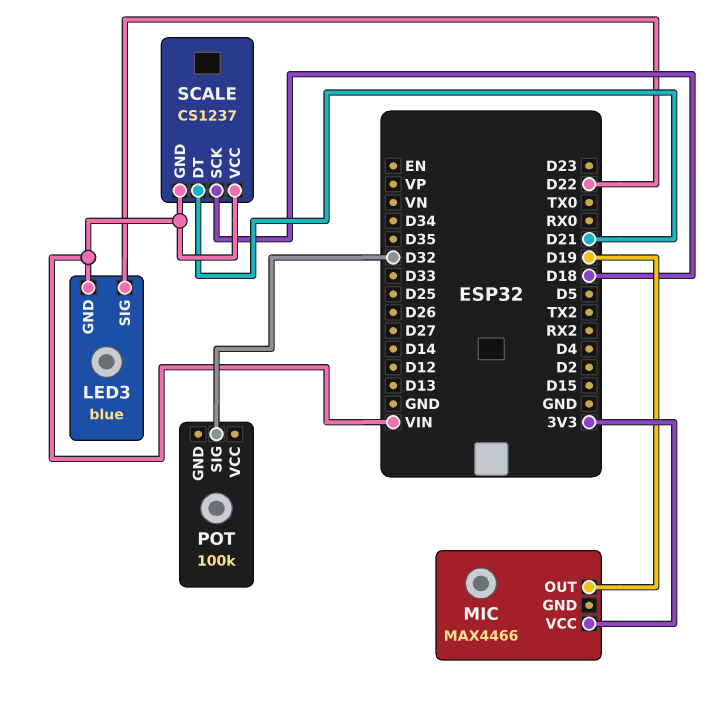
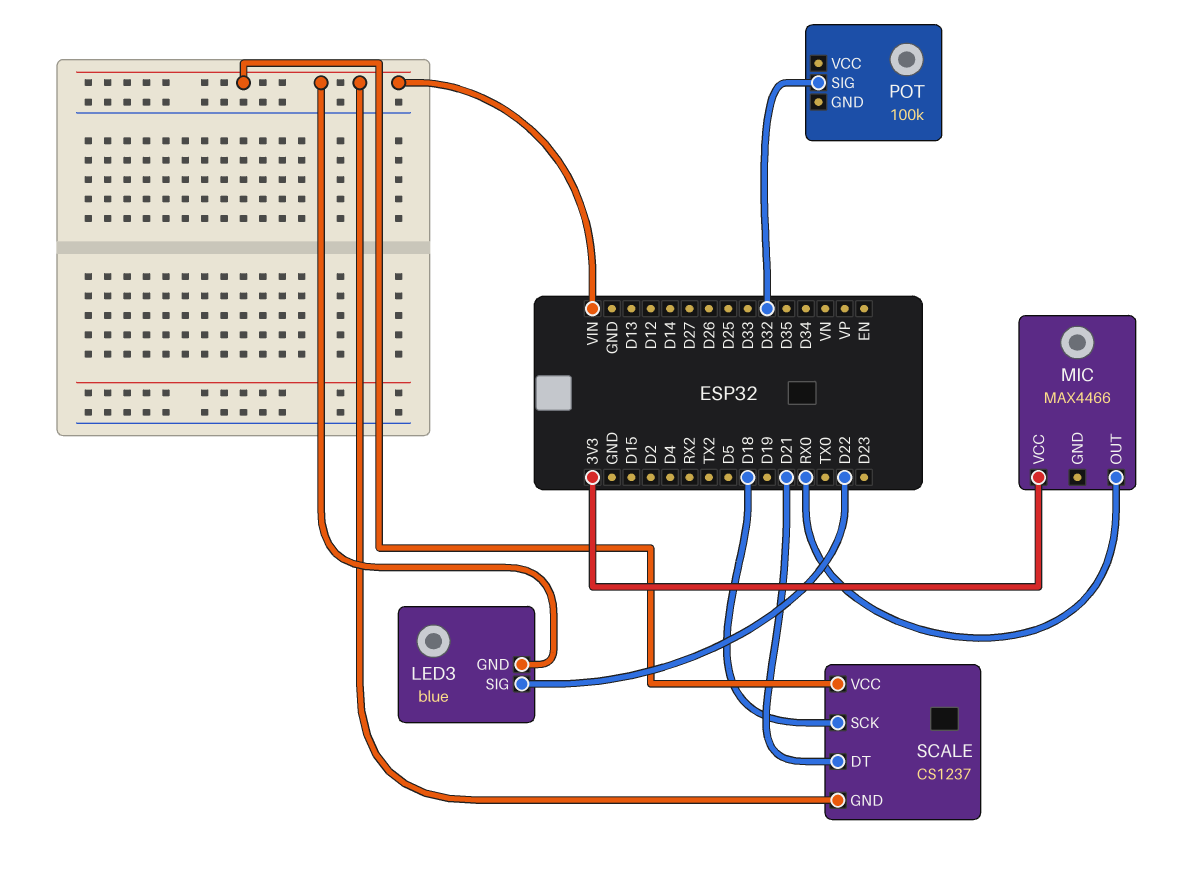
MIC pin OUT: D19 -> RX0

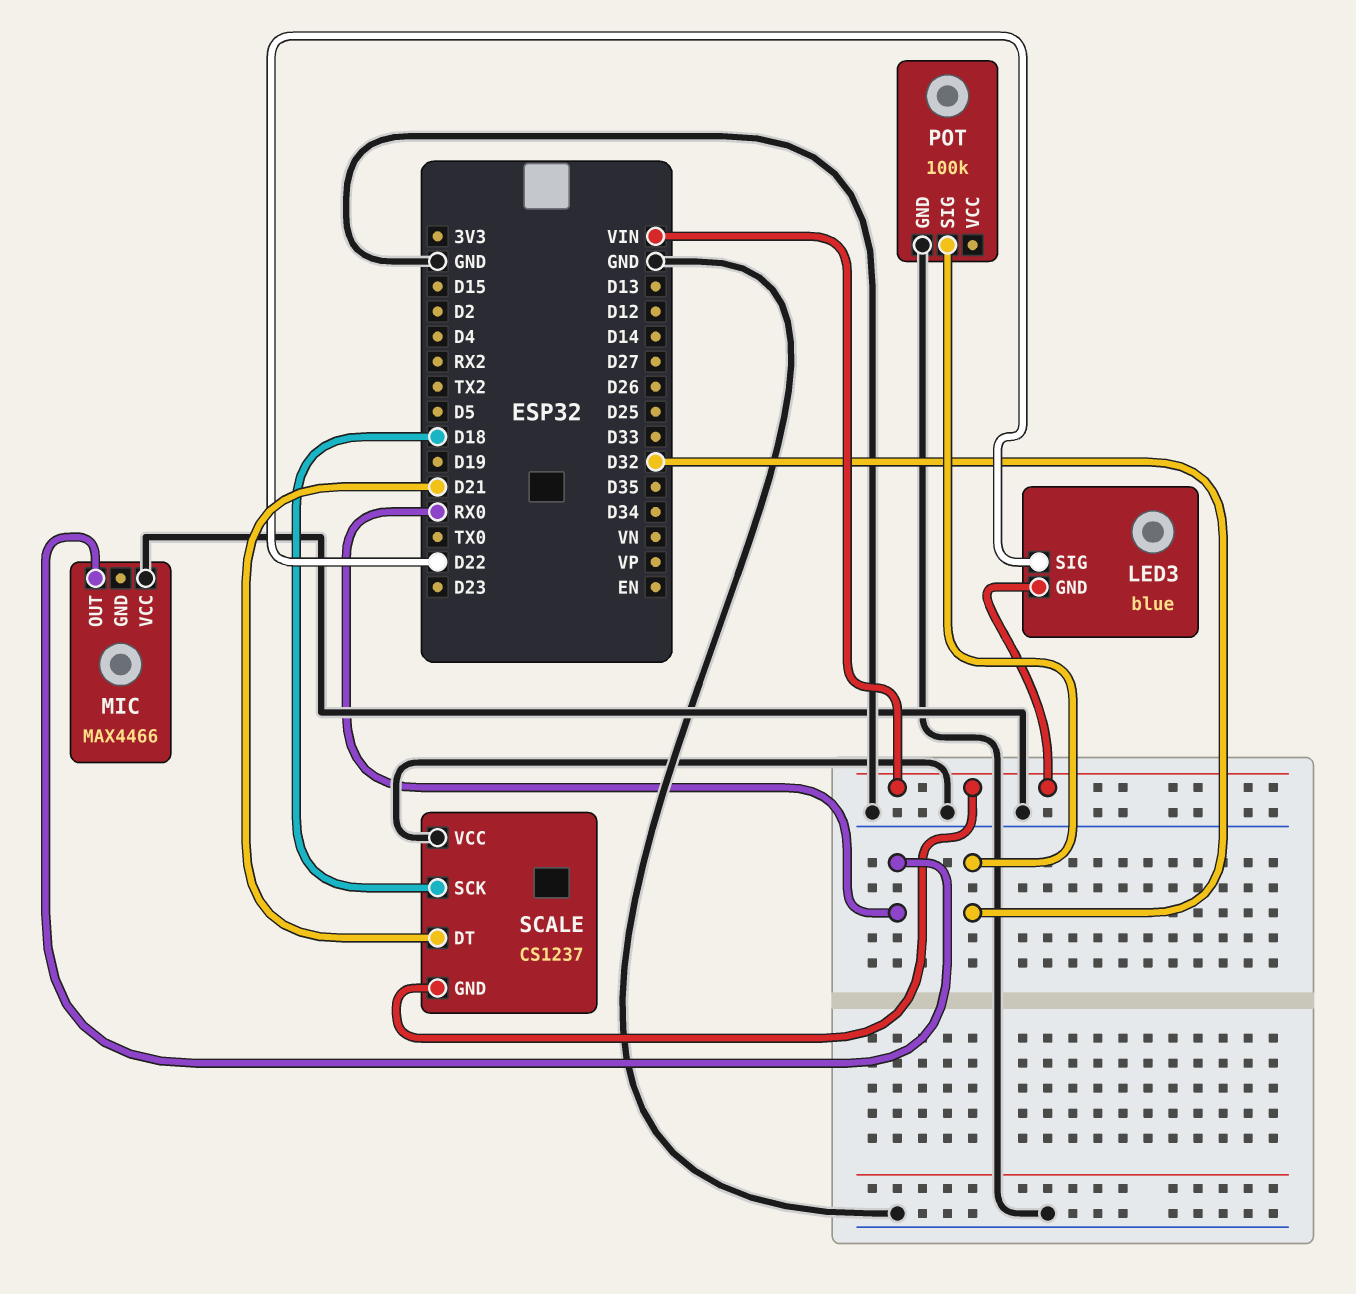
MIC pin VCC: 3V3 -> GND
POT pin GND: none -> GND
SCALE pin VCC: VIN -> GND

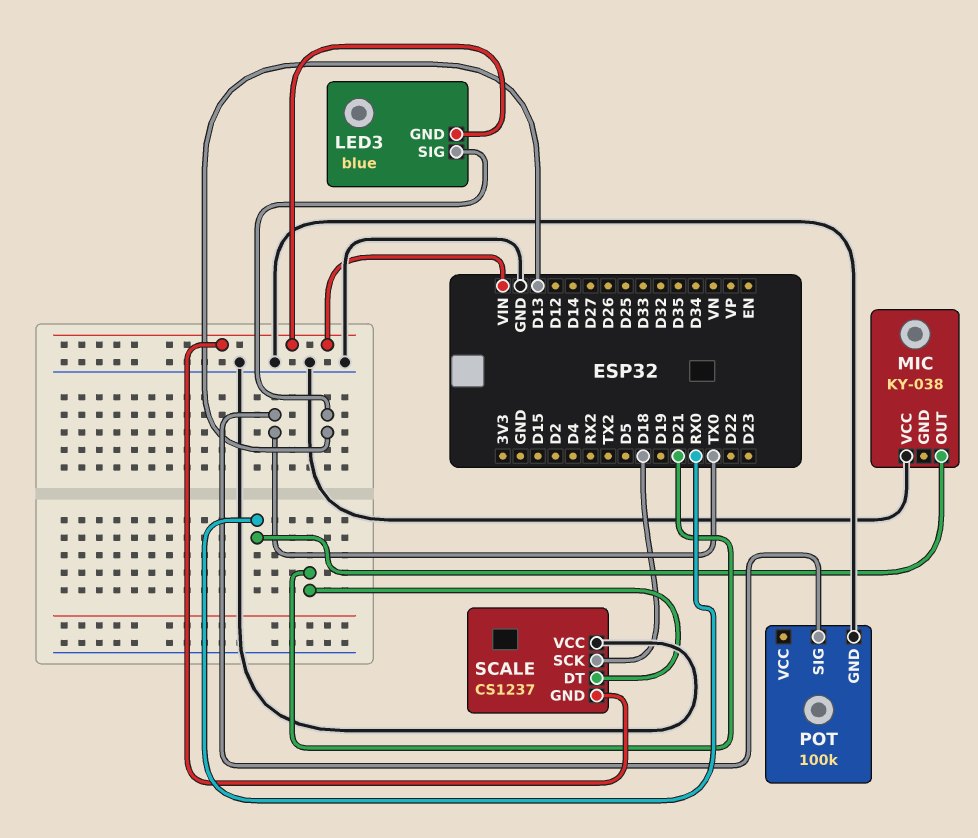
LED3 pin SIG: D22 -> D13
MIC: MAX4466 -> KY-038
POT pin SIG: D32 -> TX0

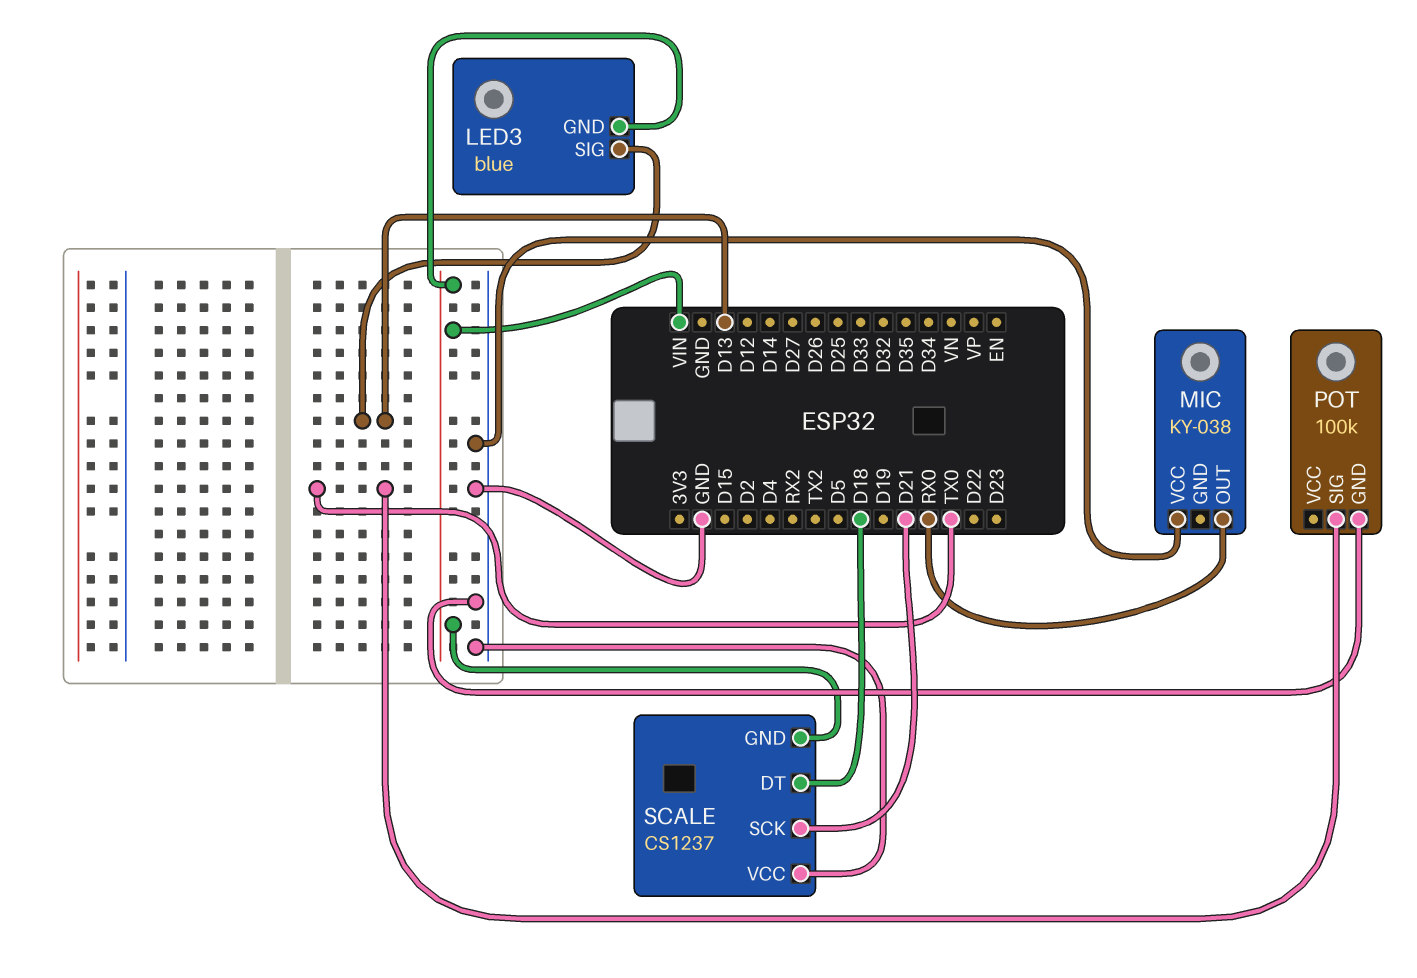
SCALE pin DT: D21 -> D18
SCALE pin SCK: D18 -> D21

